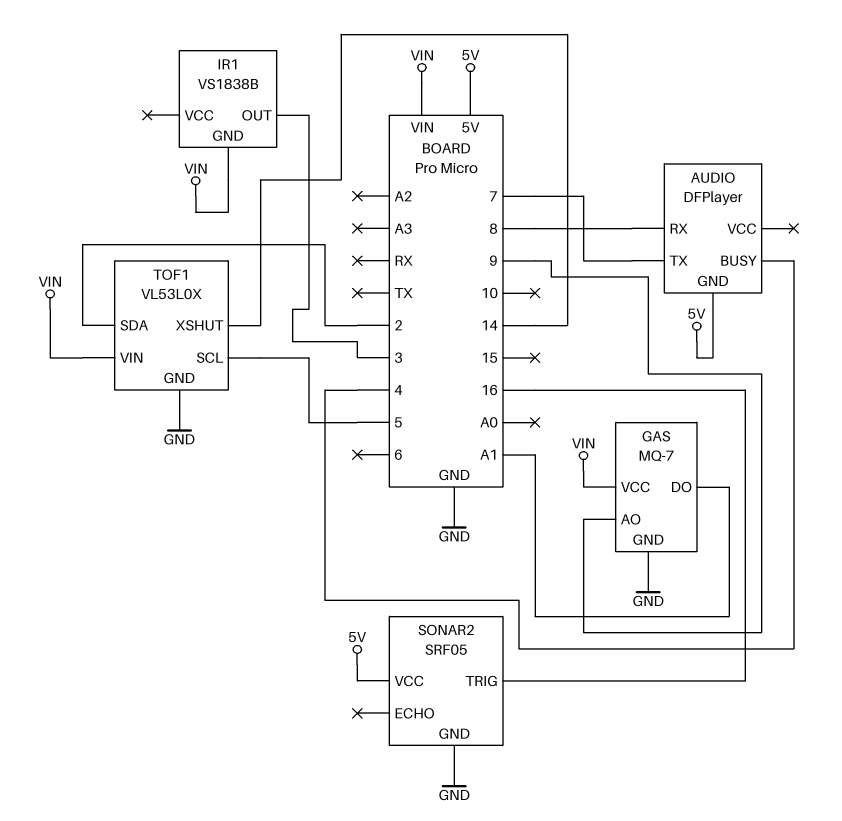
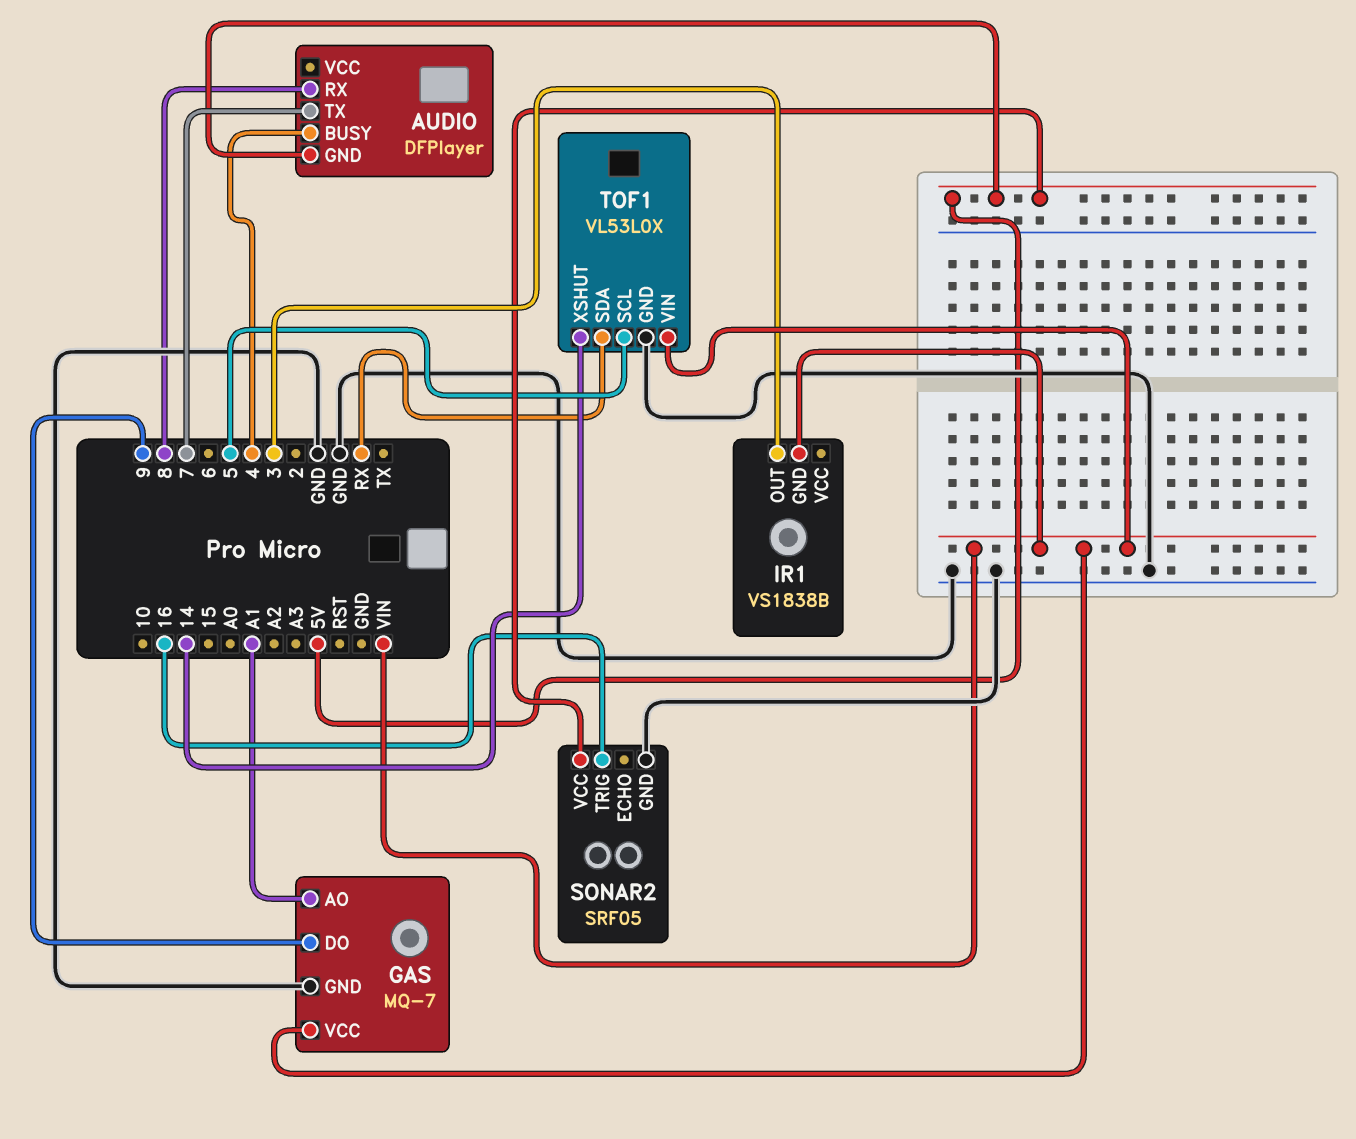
GAS pin AO: 9 -> A1
GAS pin DO: A1 -> 9
TOF1 pin SDA: 2 -> RX

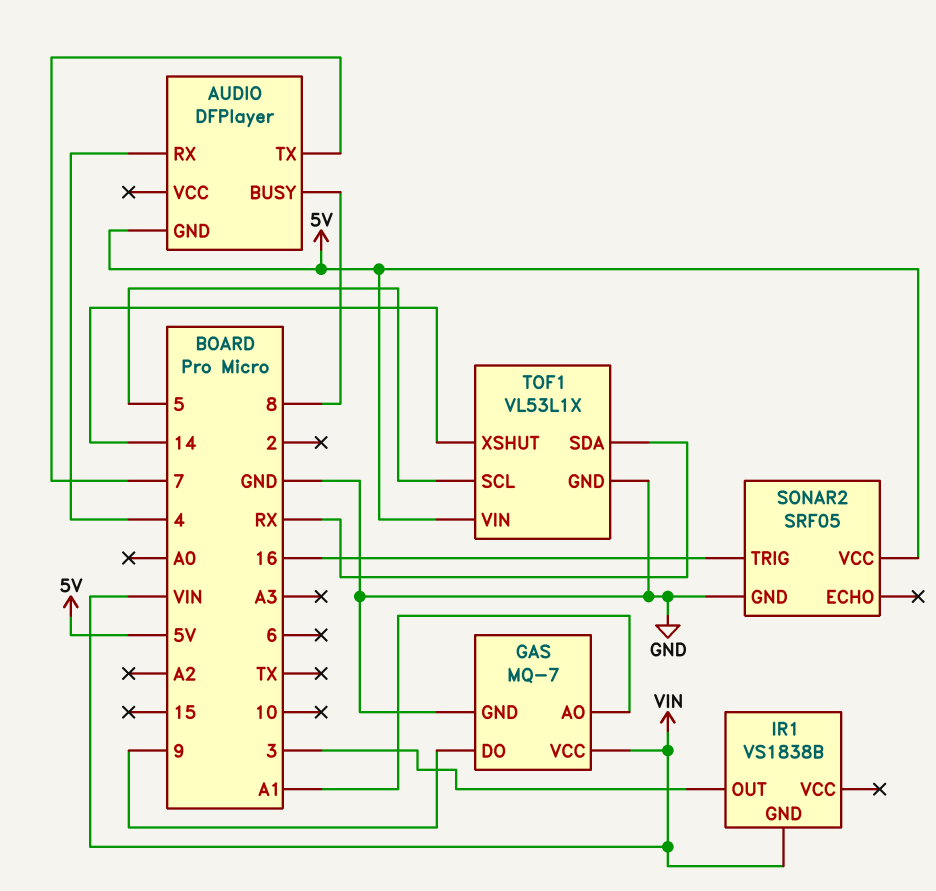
AUDIO pin BUSY: 4 -> 8
AUDIO pin RX: 8 -> 4
TOF1: VL53L0X -> VL53L1X
TOF1 pin VIN: VIN -> 5V

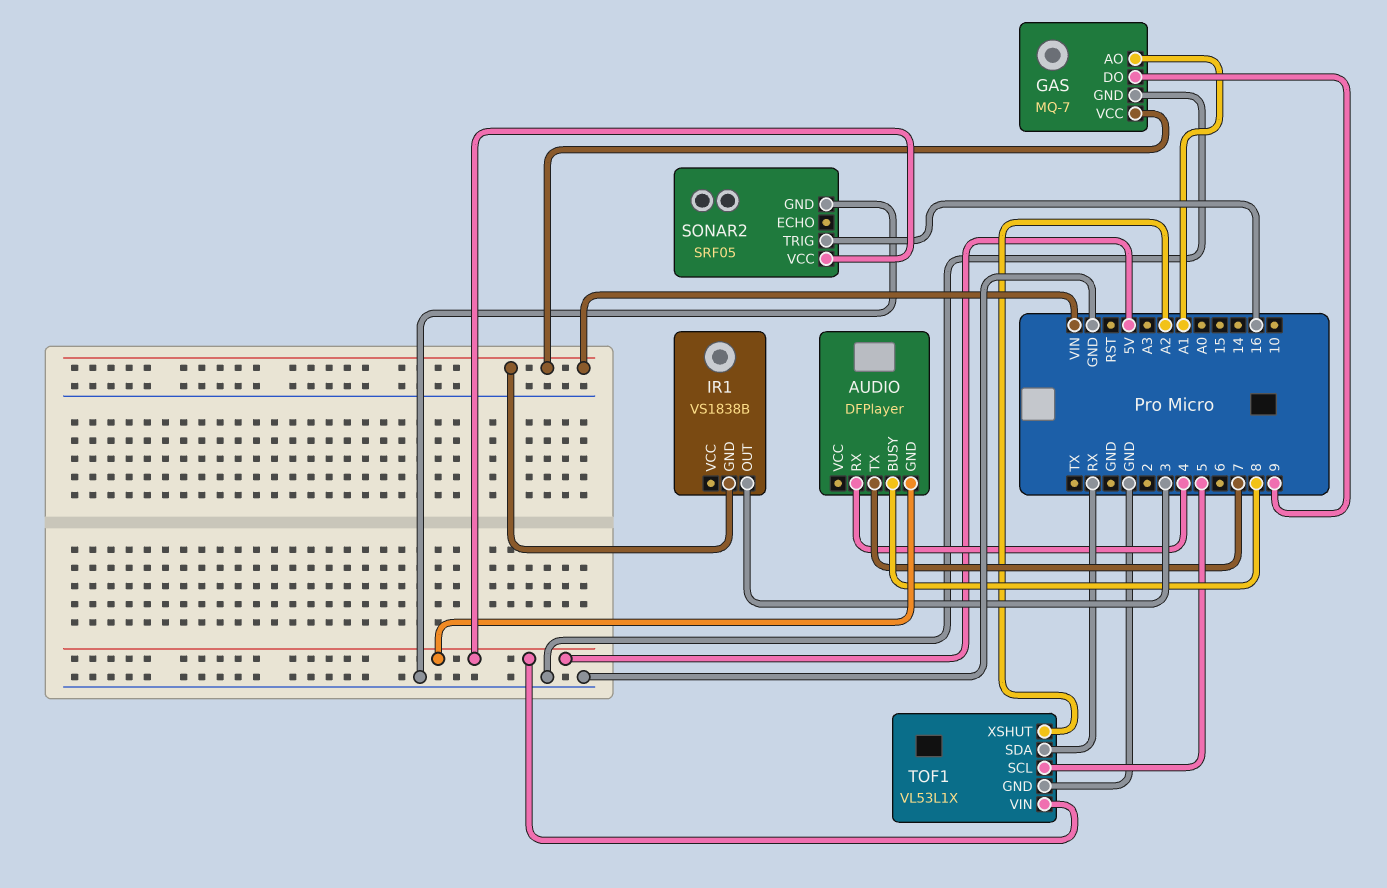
TOF1 pin XSHUT: 14 -> A2

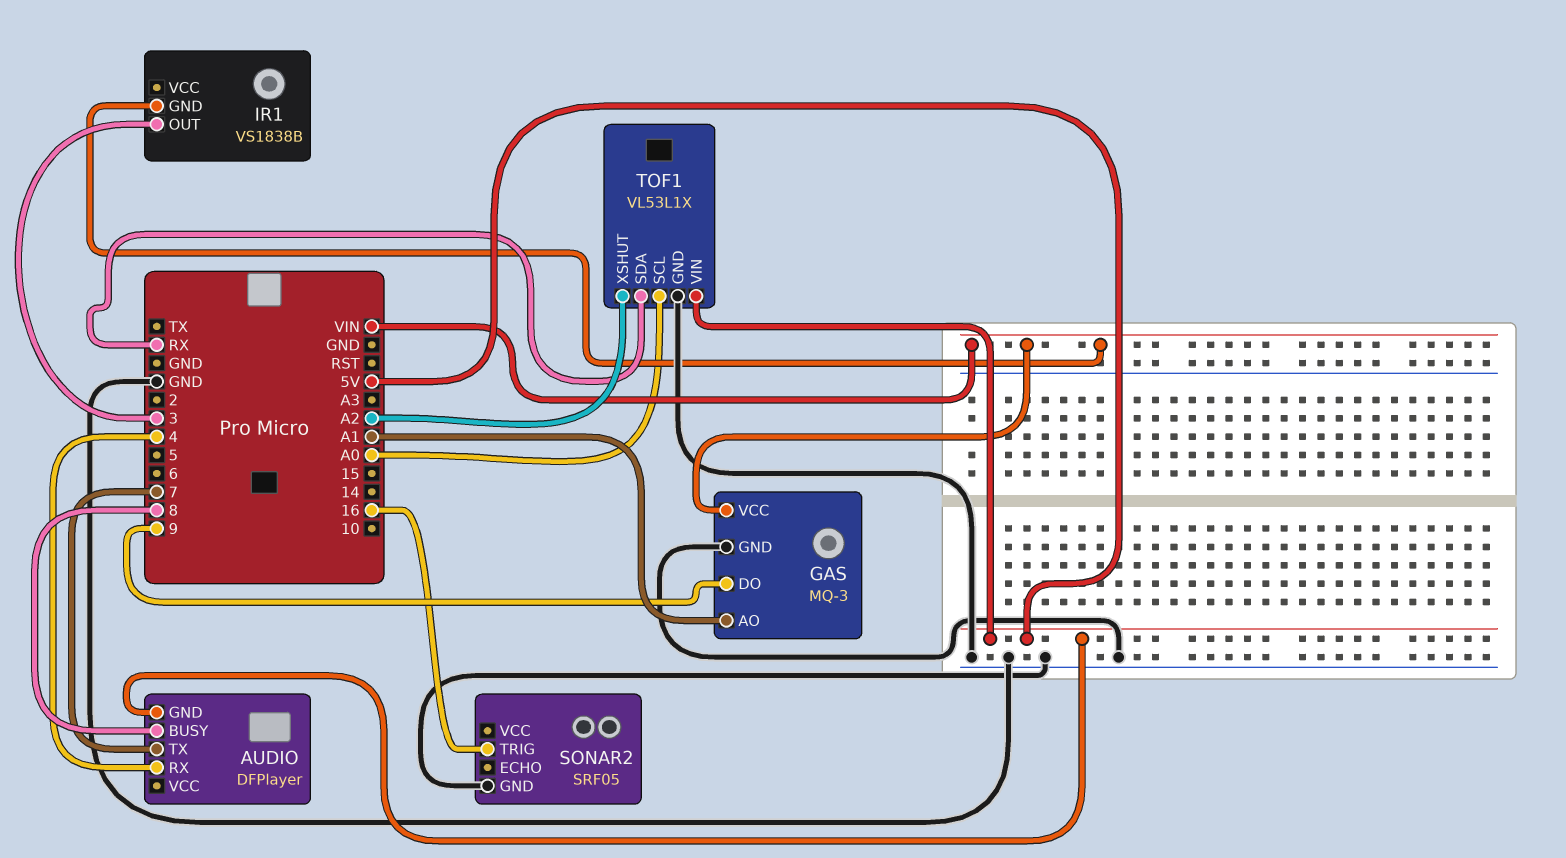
GAS: MQ-7 -> MQ-3
SONAR2 pin VCC: 5V -> none
TOF1 pin SCL: 5 -> A0

